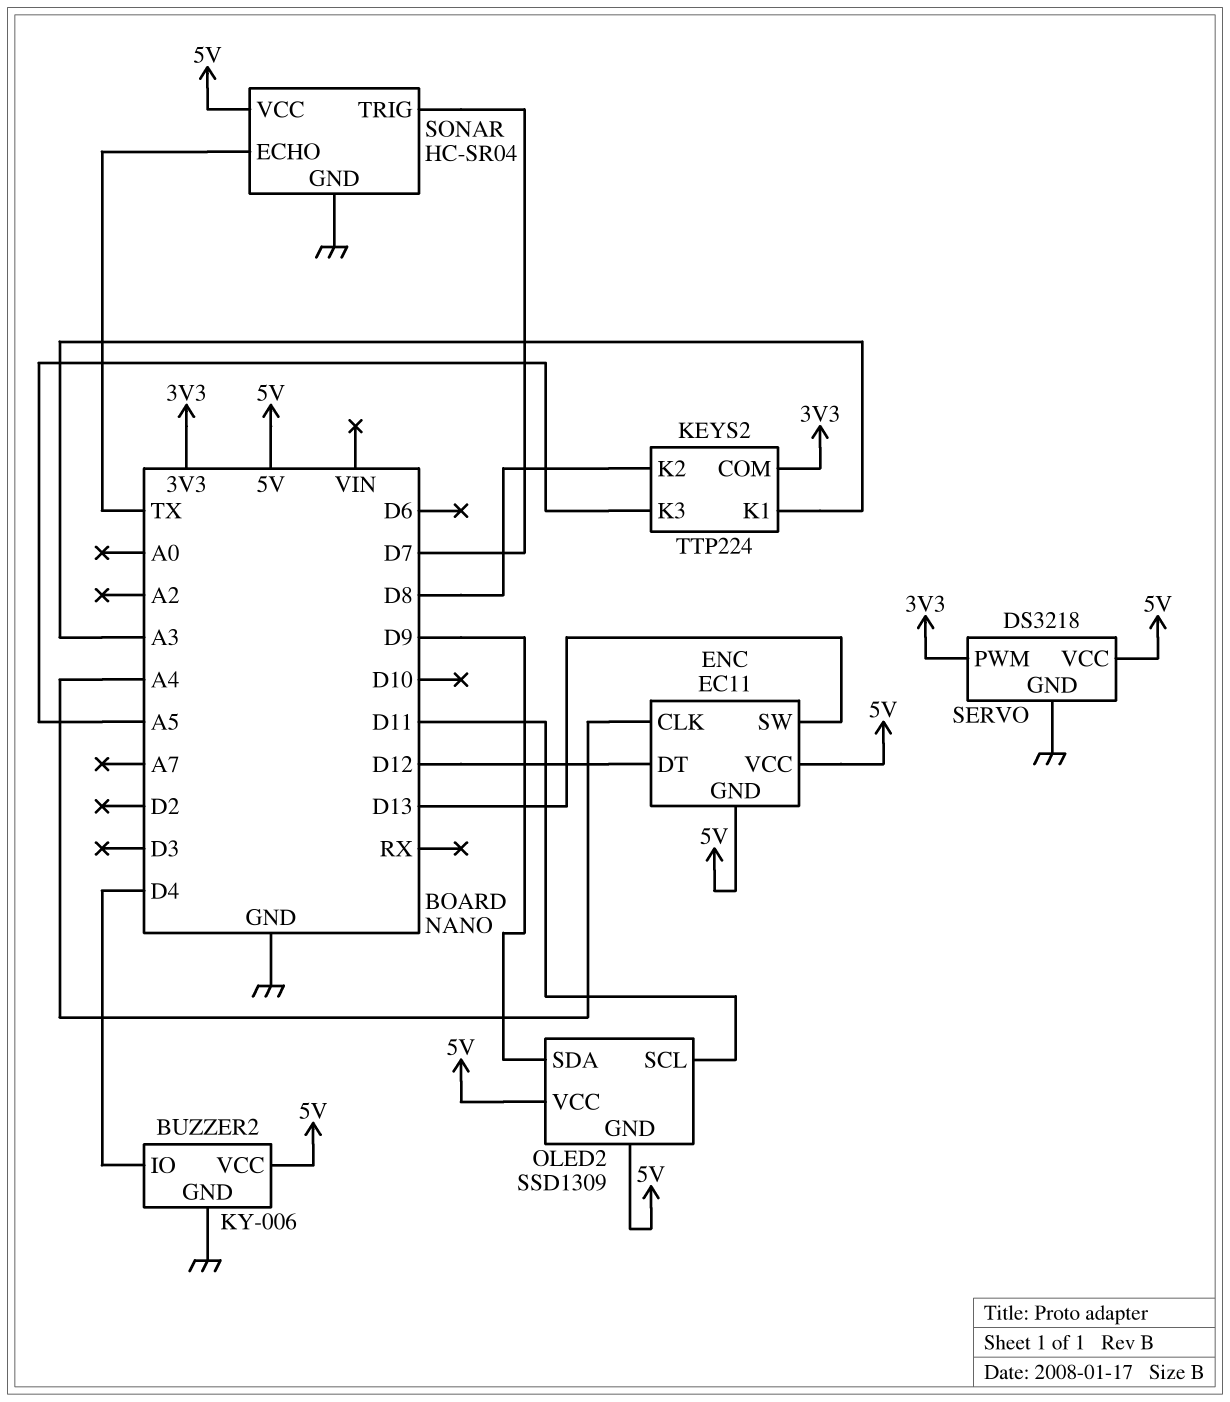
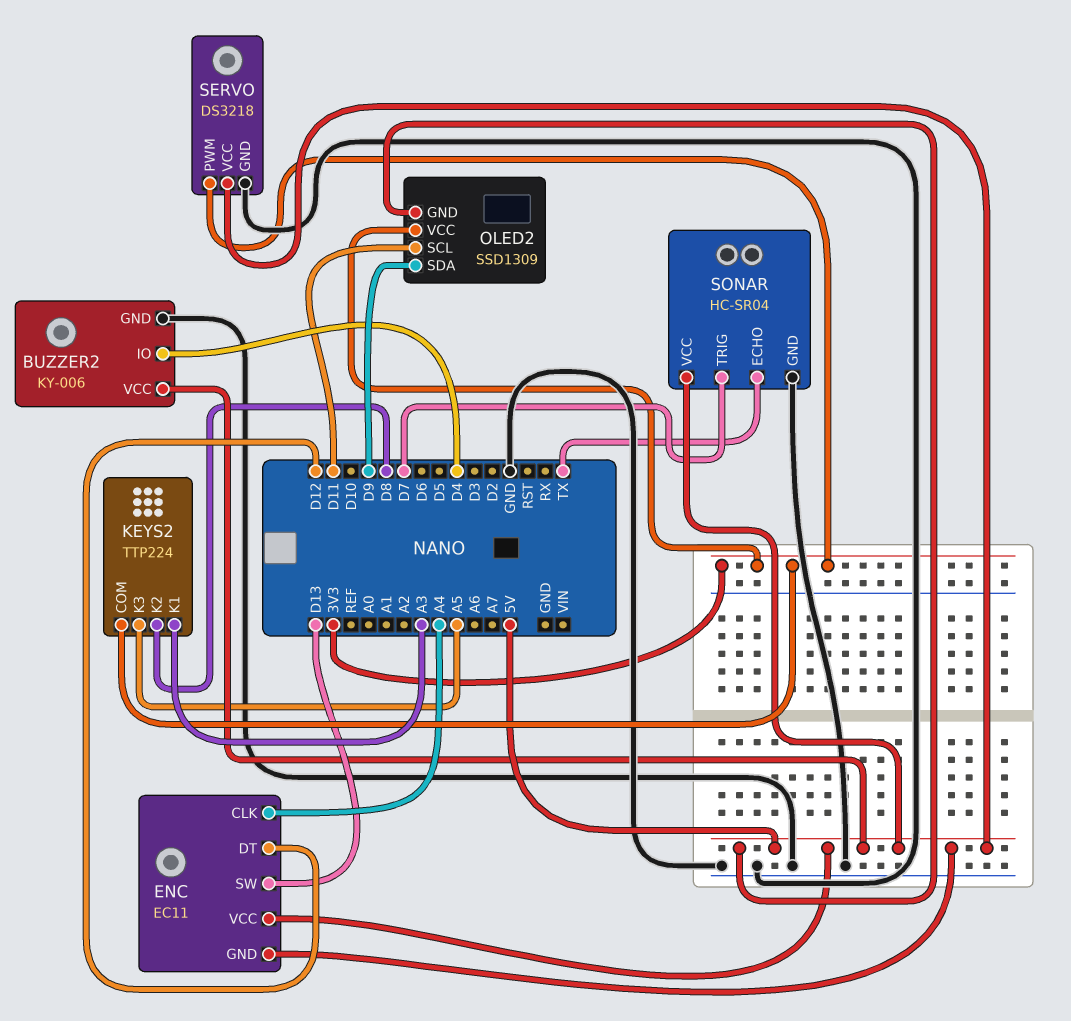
OLED2 pin VCC: 5V -> 3V3

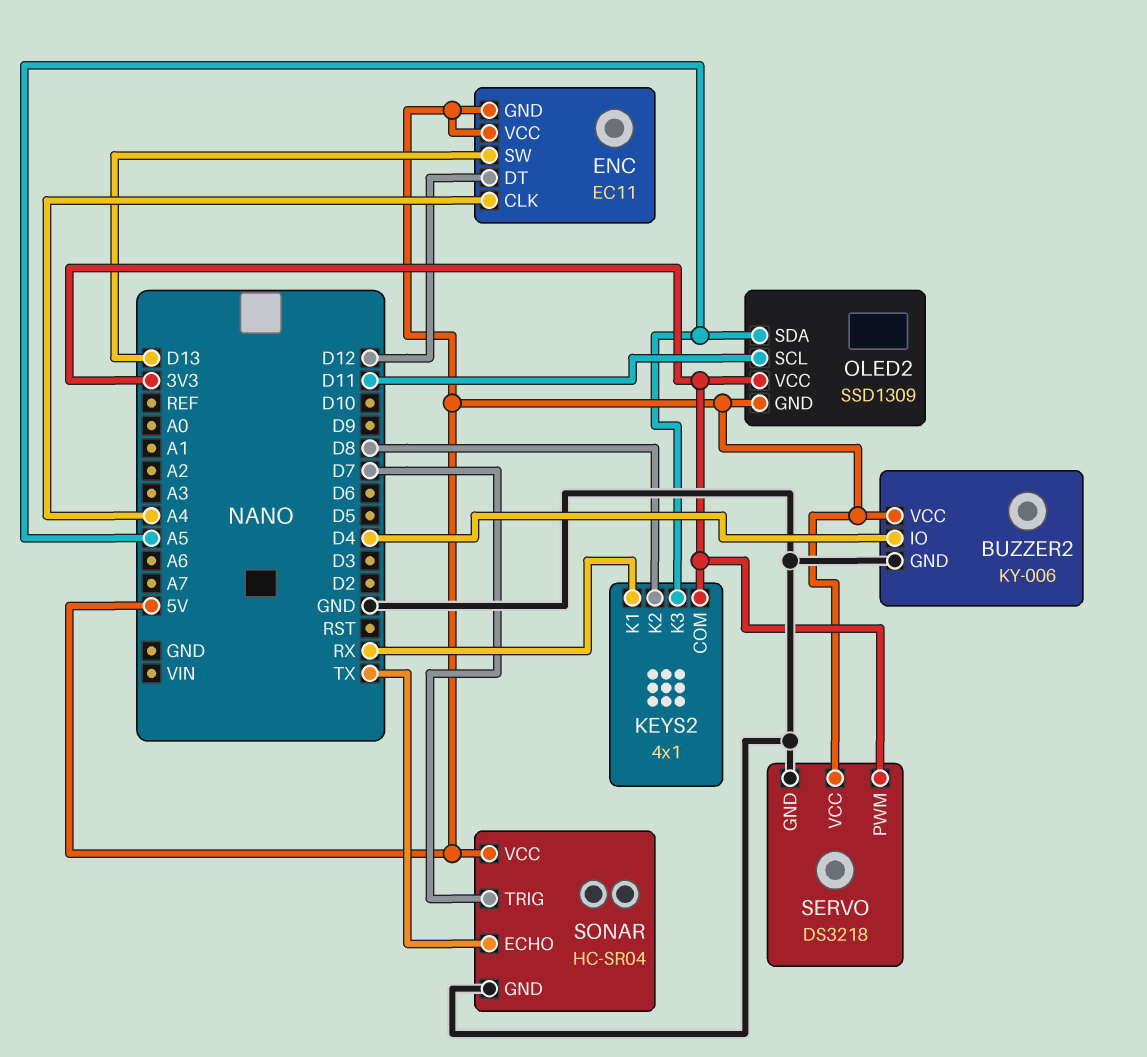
KEYS2: TTP224 -> 4x1
KEYS2 pin K1: A3 -> RX
OLED2 pin SDA: D9 -> A5

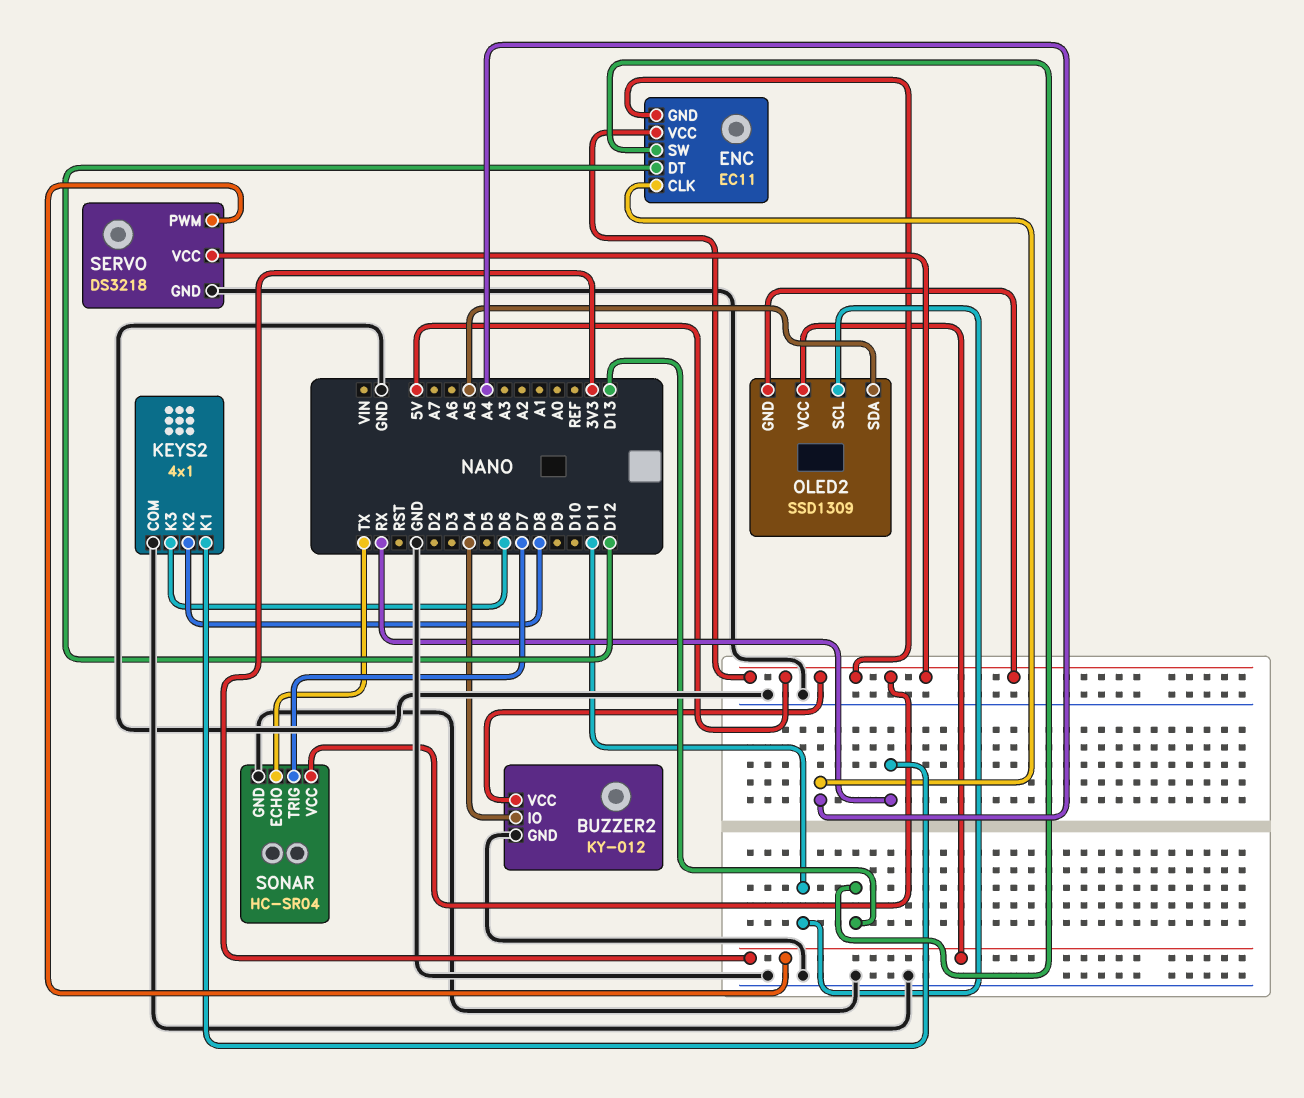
BUZZER2: KY-006 -> KY-012
KEYS2 pin COM: 3V3 -> GND
KEYS2 pin K3: A5 -> D6

